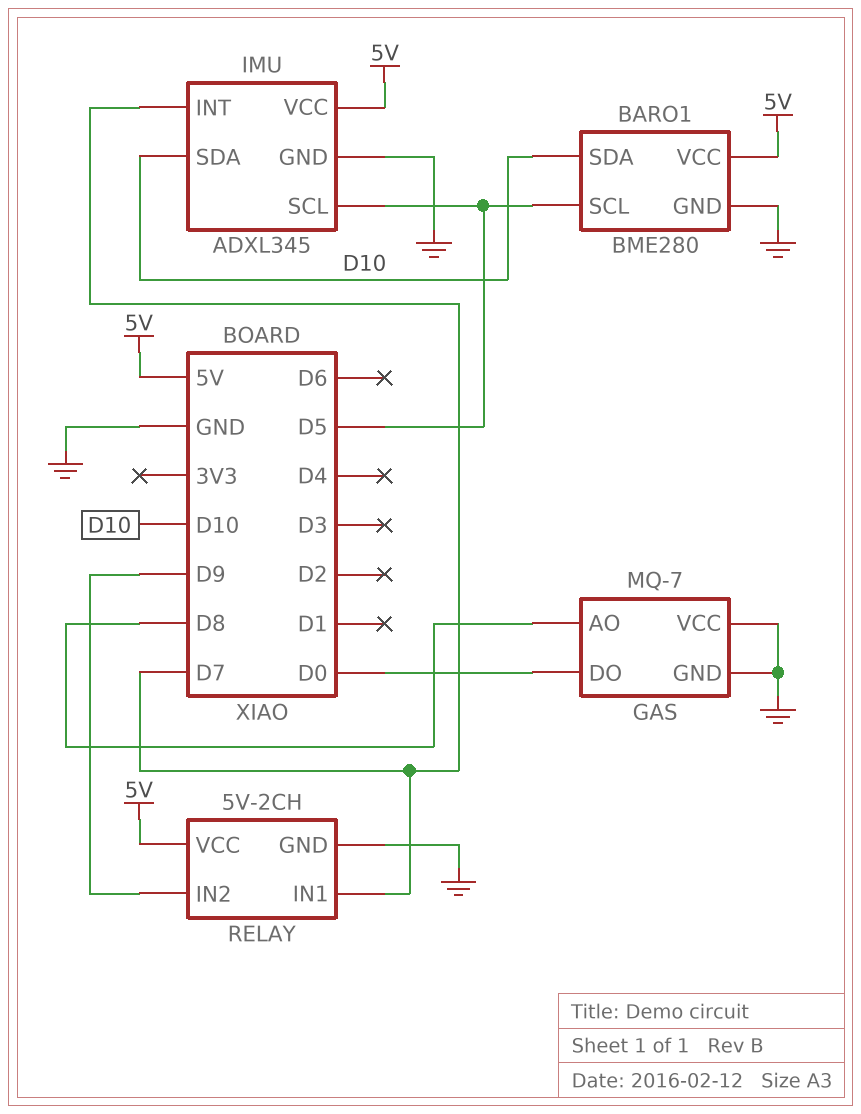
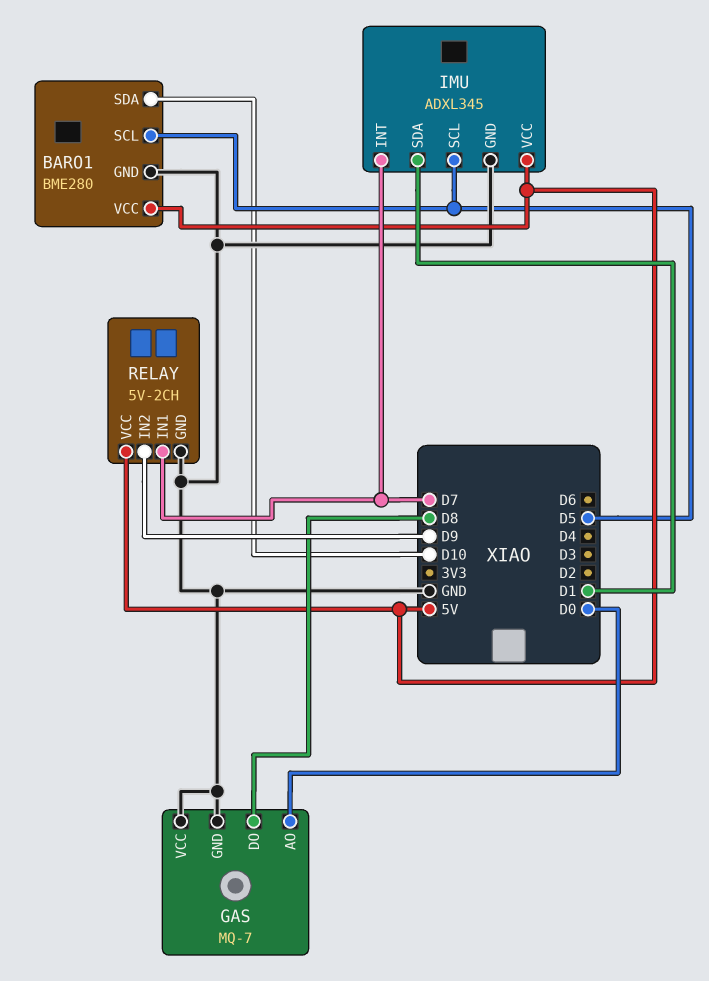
GAS pin AO: D8 -> D0
GAS pin DO: D0 -> D8
IMU pin SDA: D10 -> D1

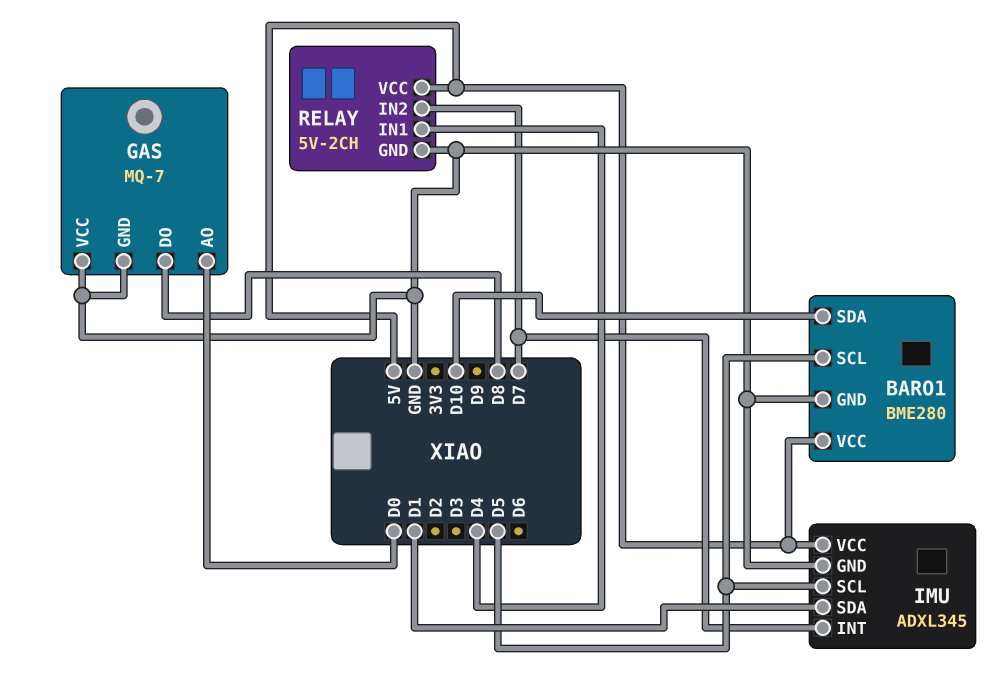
RELAY pin IN1: D7 -> D4
RELAY pin IN2: D9 -> D7

